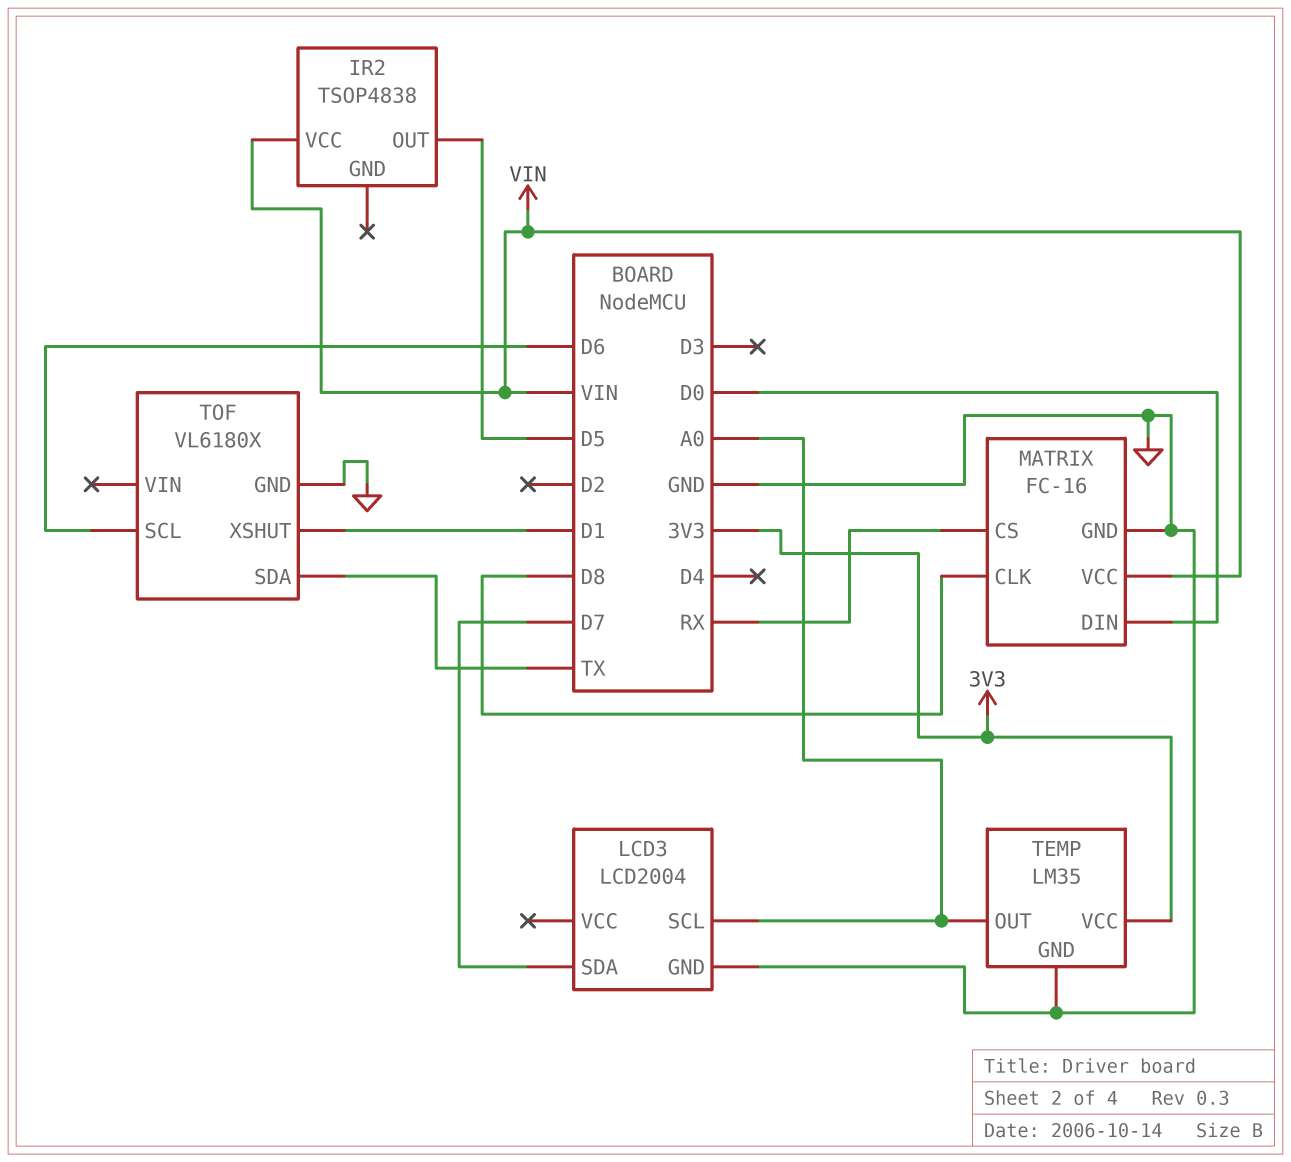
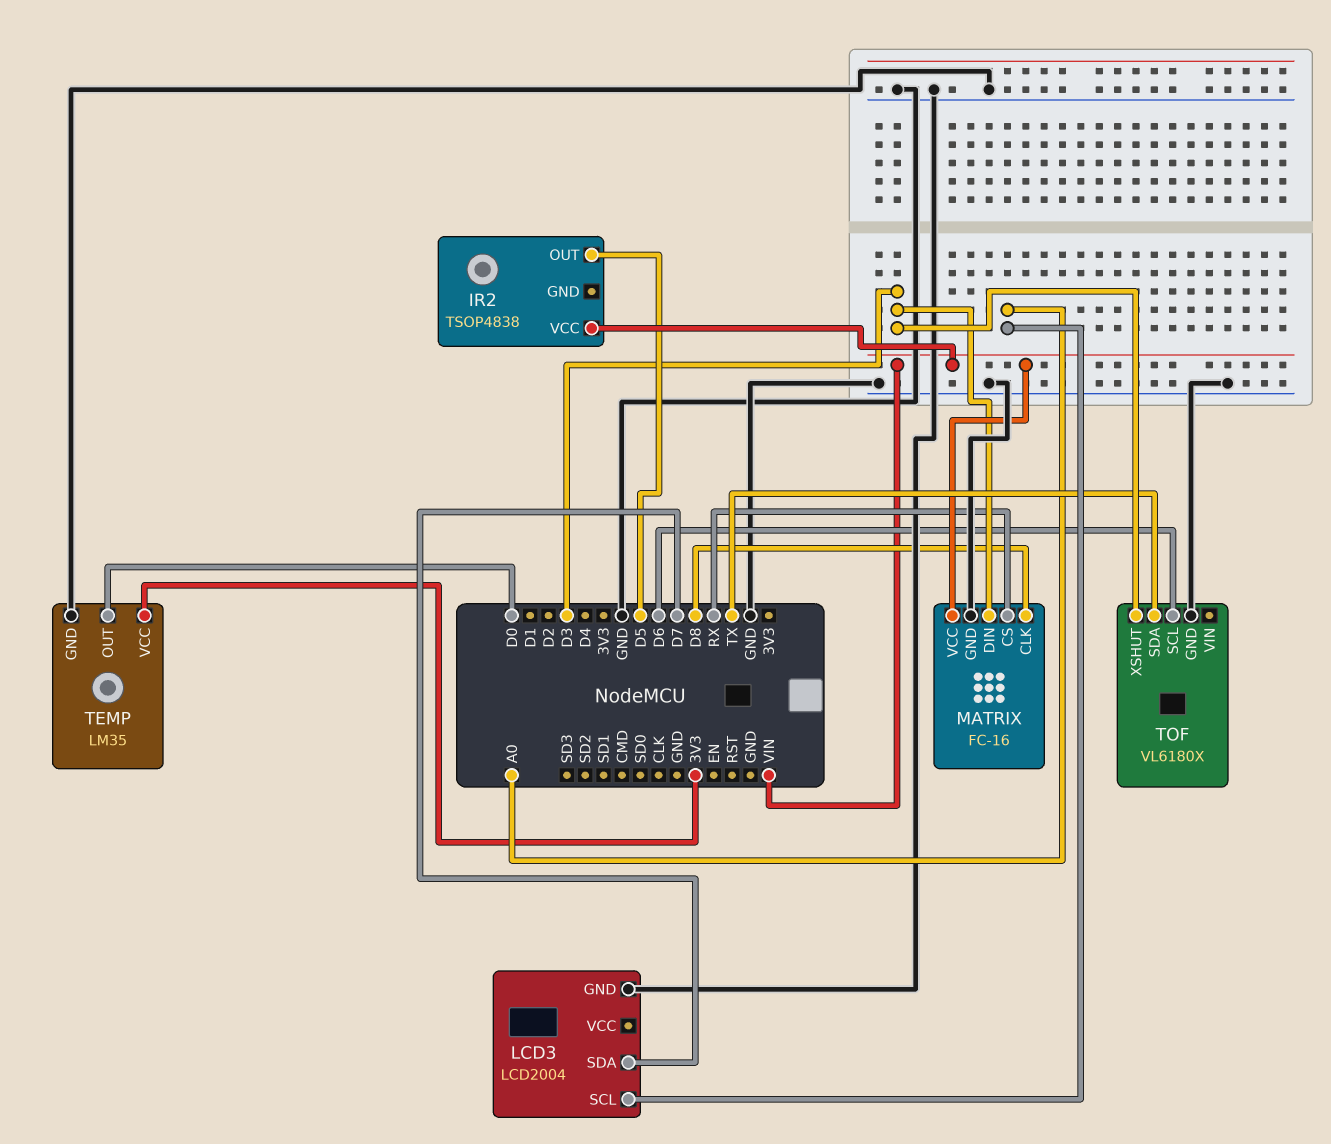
MATRIX pin DIN: D0 -> D3
TEMP pin OUT: A0 -> D0
TOF pin XSHUT: D1 -> D3

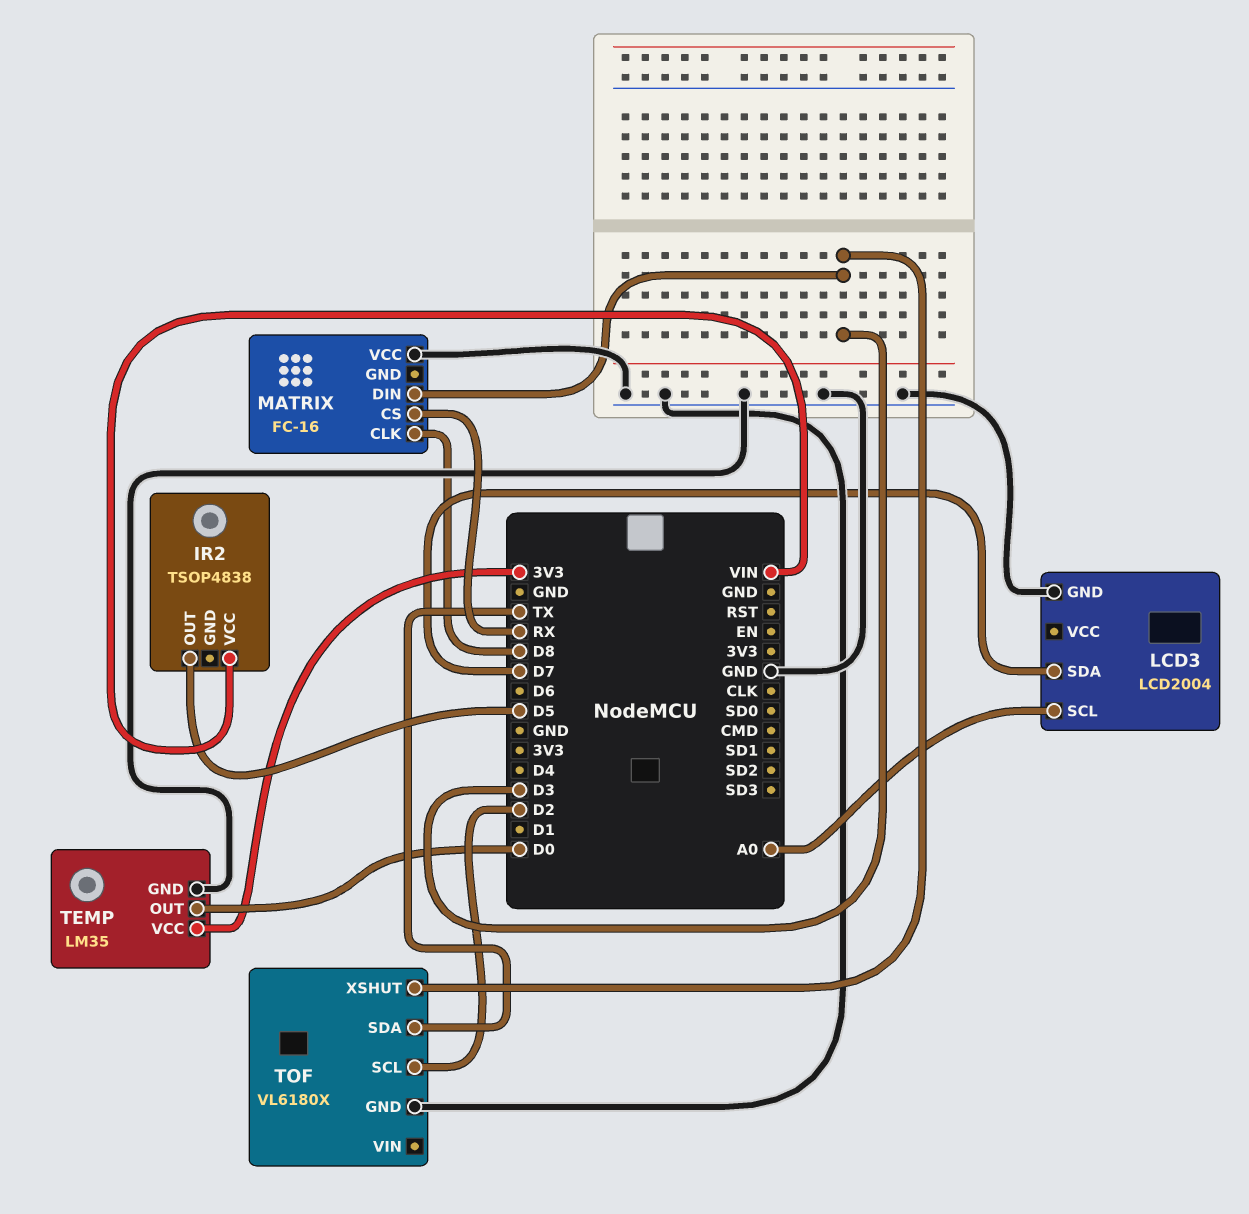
MATRIX pin GND: GND -> none
MATRIX pin VCC: VIN -> GND
TOF pin SCL: D6 -> D2

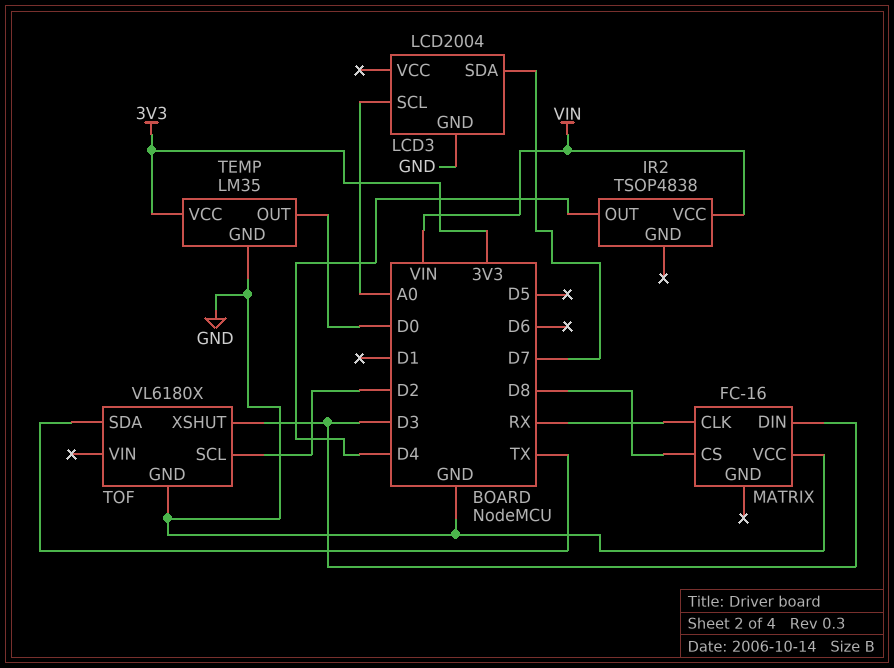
IR2 pin OUT: D5 -> D4
MATRIX pin CLK: D8 -> RX
MATRIX pin CS: RX -> D8

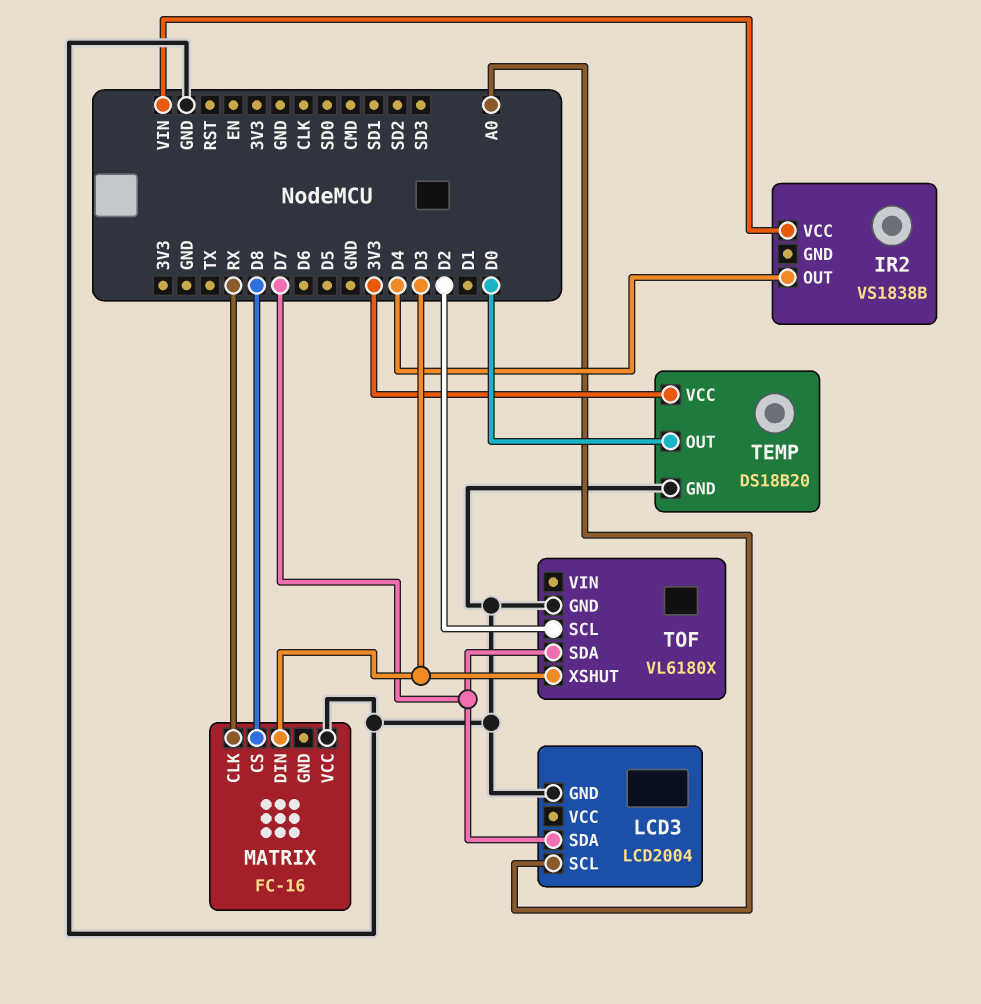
IR2: TSOP4838 -> VS1838B
TEMP: LM35 -> DS18B20
TOF pin SDA: TX -> D7

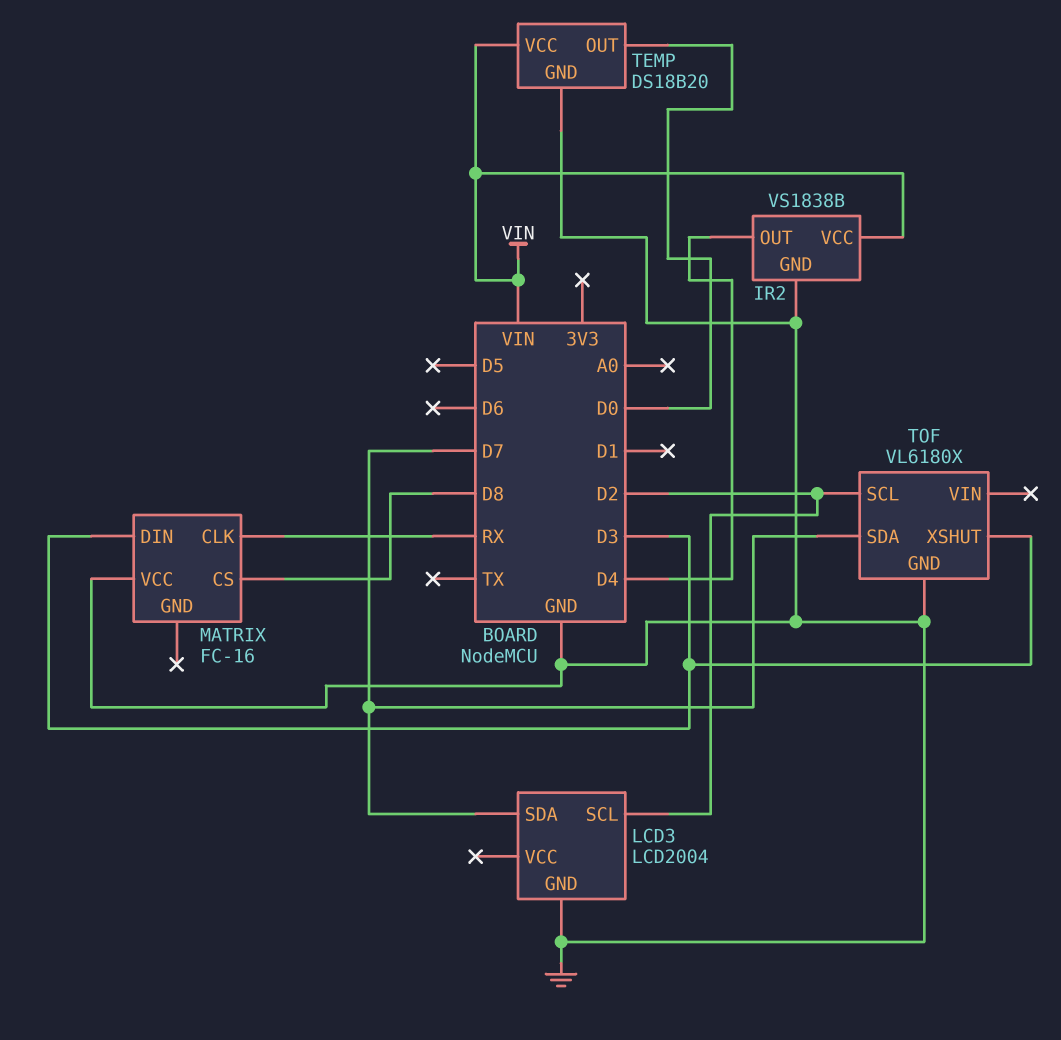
IR2 pin GND: none -> GND
LCD3 pin SCL: A0 -> D2
TEMP pin VCC: 3V3 -> VIN

